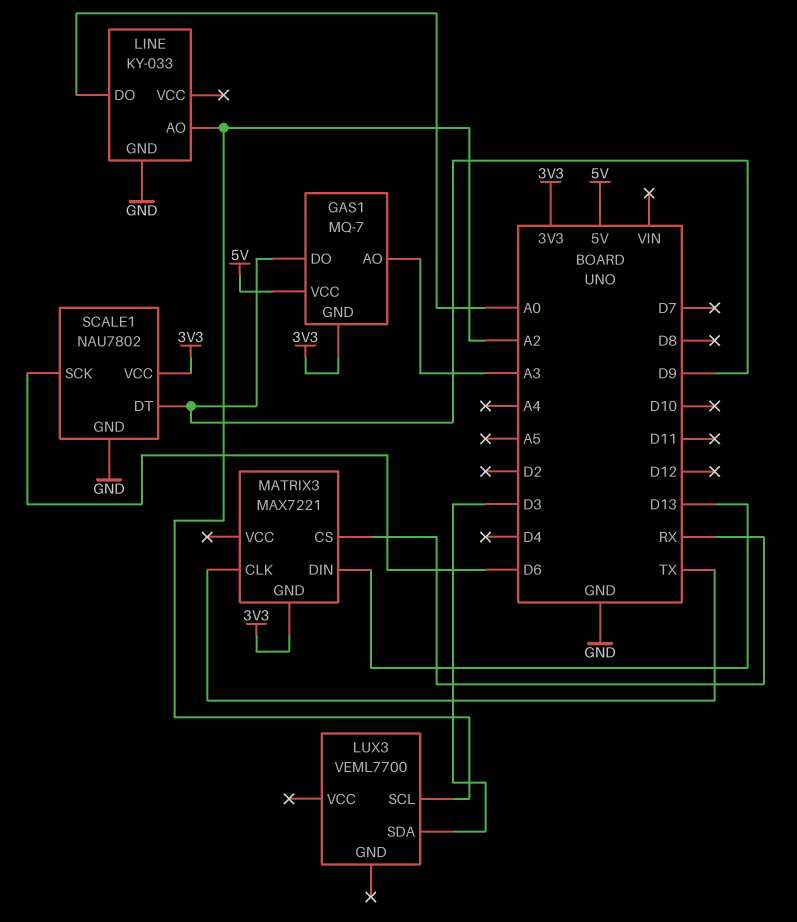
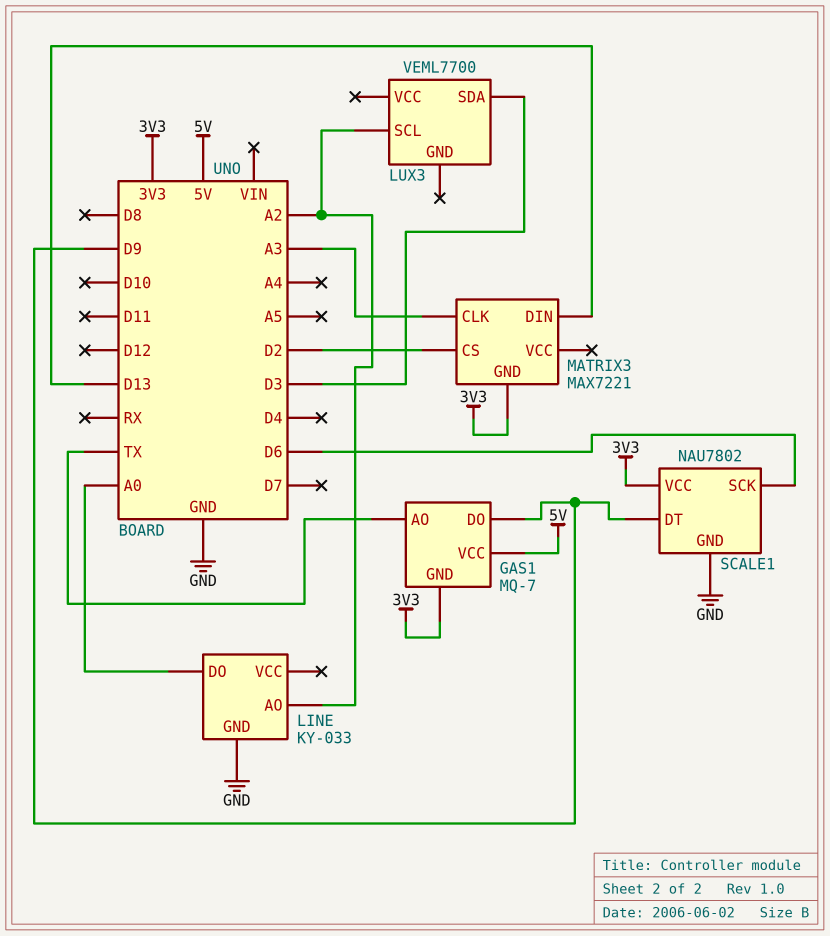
GAS1 pin AO: A3 -> TX
MATRIX3 pin CLK: TX -> A3
MATRIX3 pin CS: RX -> D2

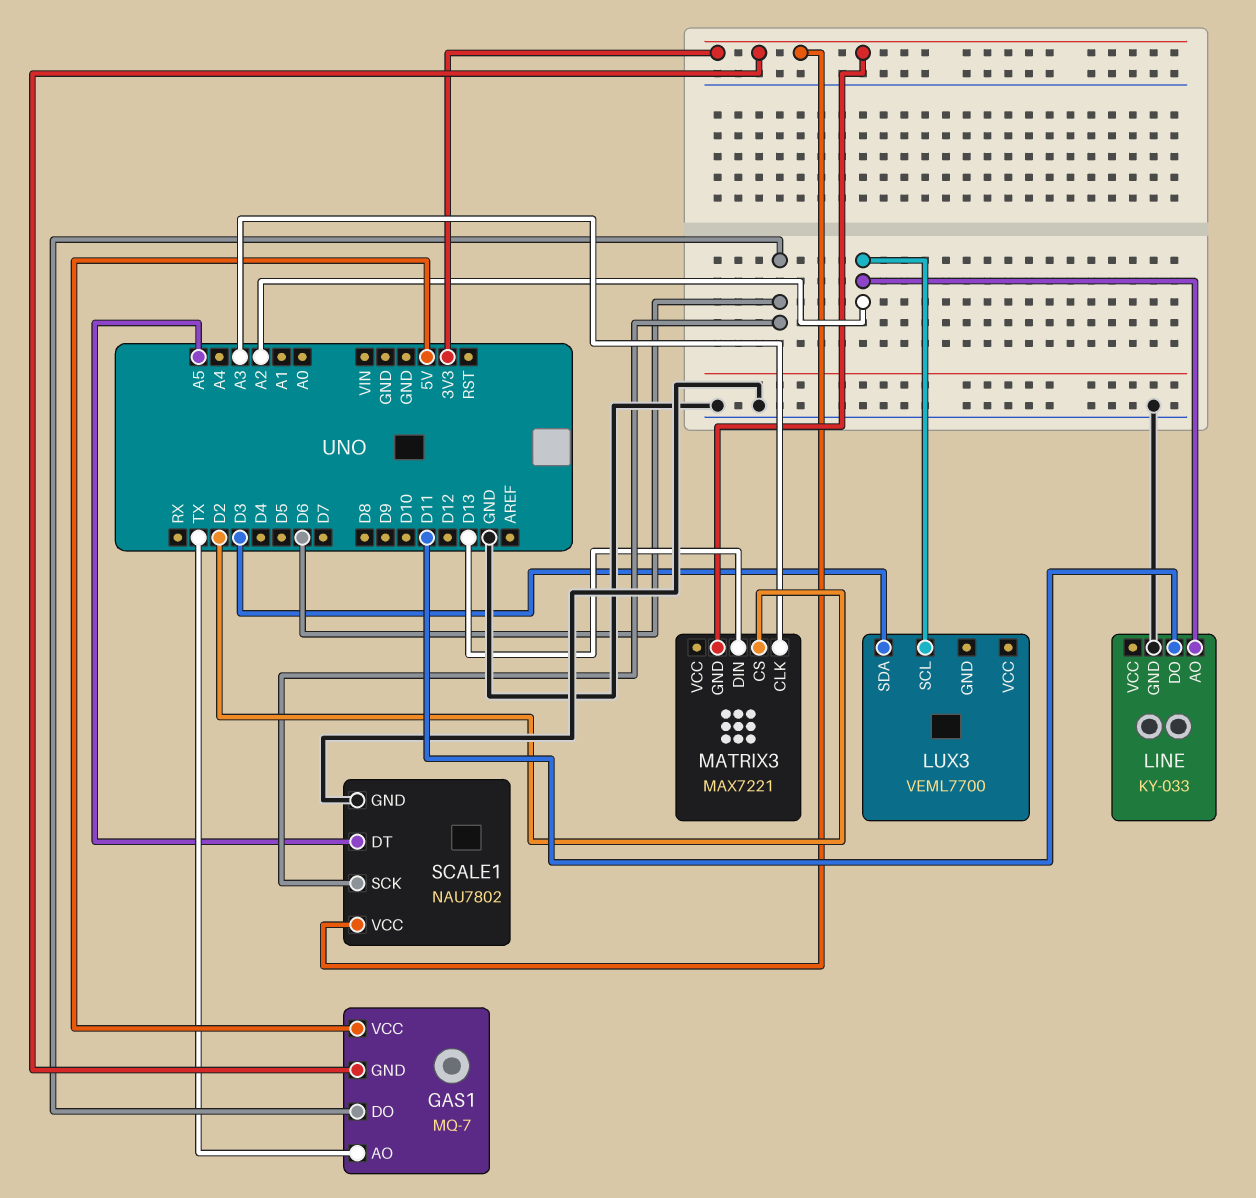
GAS1 pin DO: D9 -> D6
LINE pin DO: A0 -> D11
SCALE1 pin DT: D9 -> A5

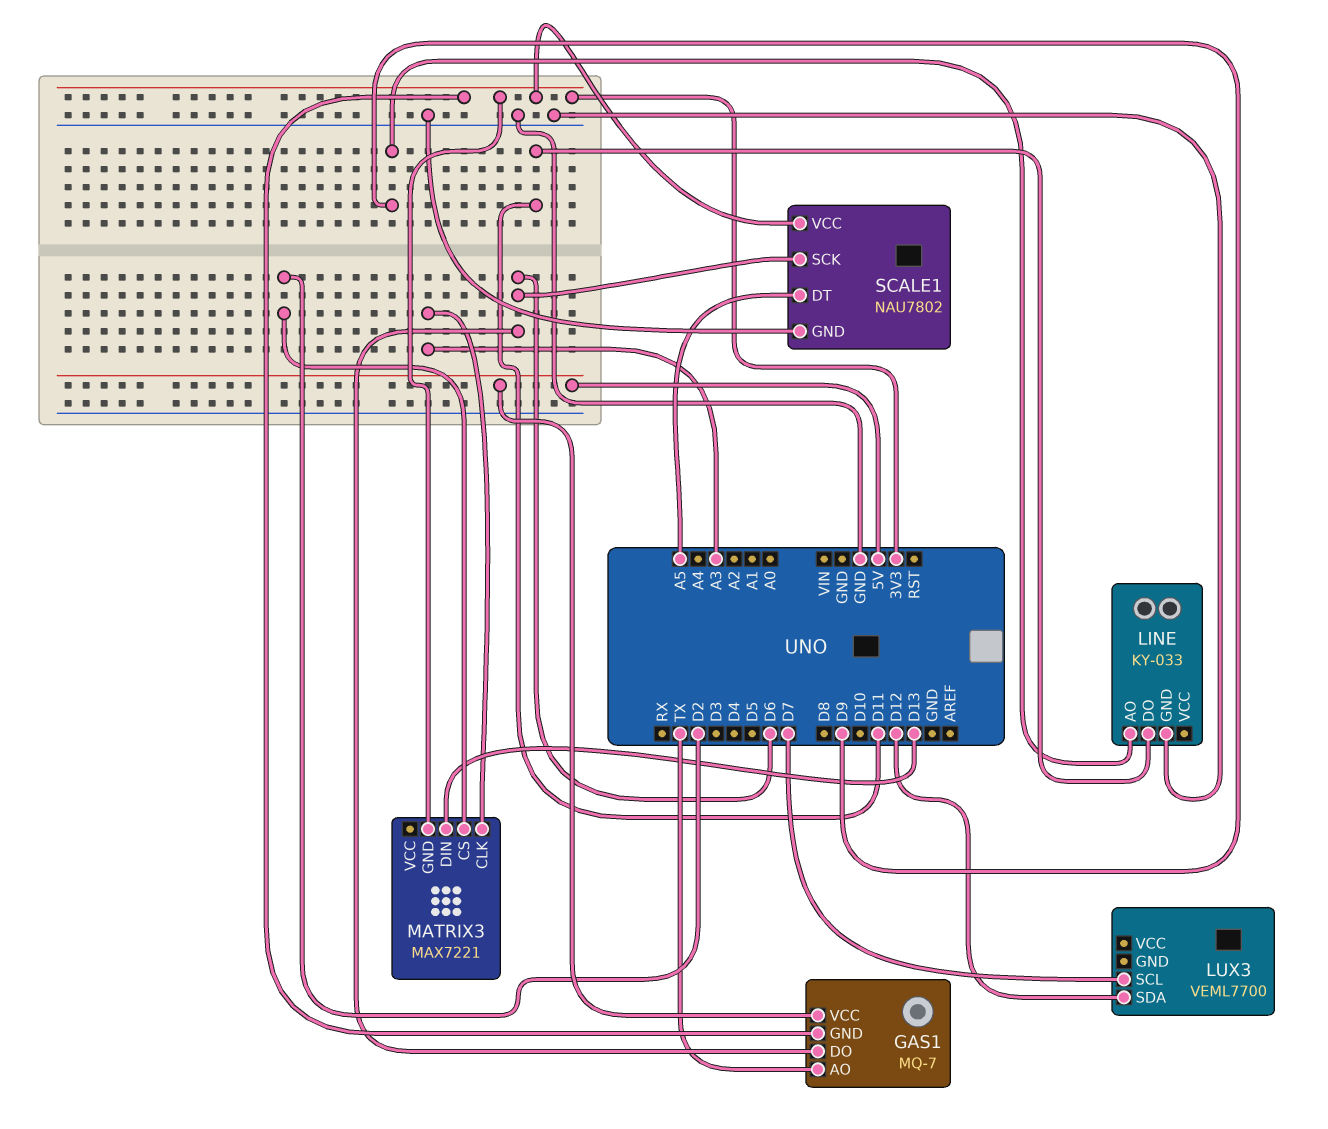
LINE pin AO: A2 -> D9
LUX3 pin SCL: A2 -> D7
LUX3 pin SDA: D3 -> D12

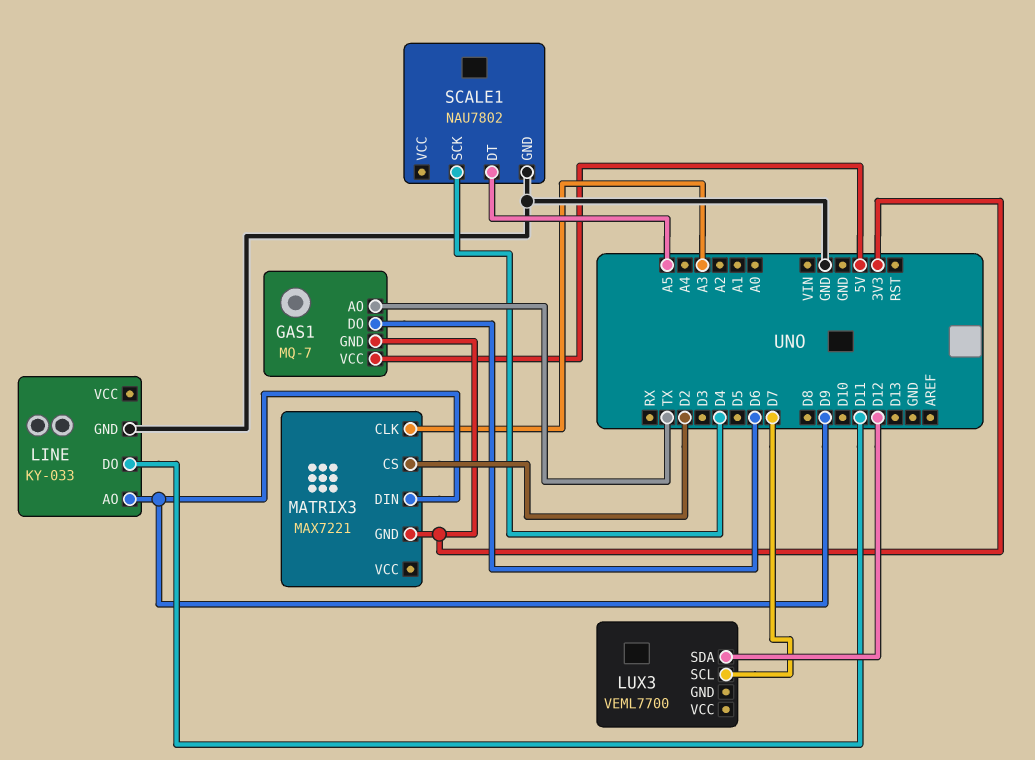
MATRIX3 pin DIN: D13 -> D9
SCALE1 pin SCK: D6 -> D4
SCALE1 pin VCC: 3V3 -> none

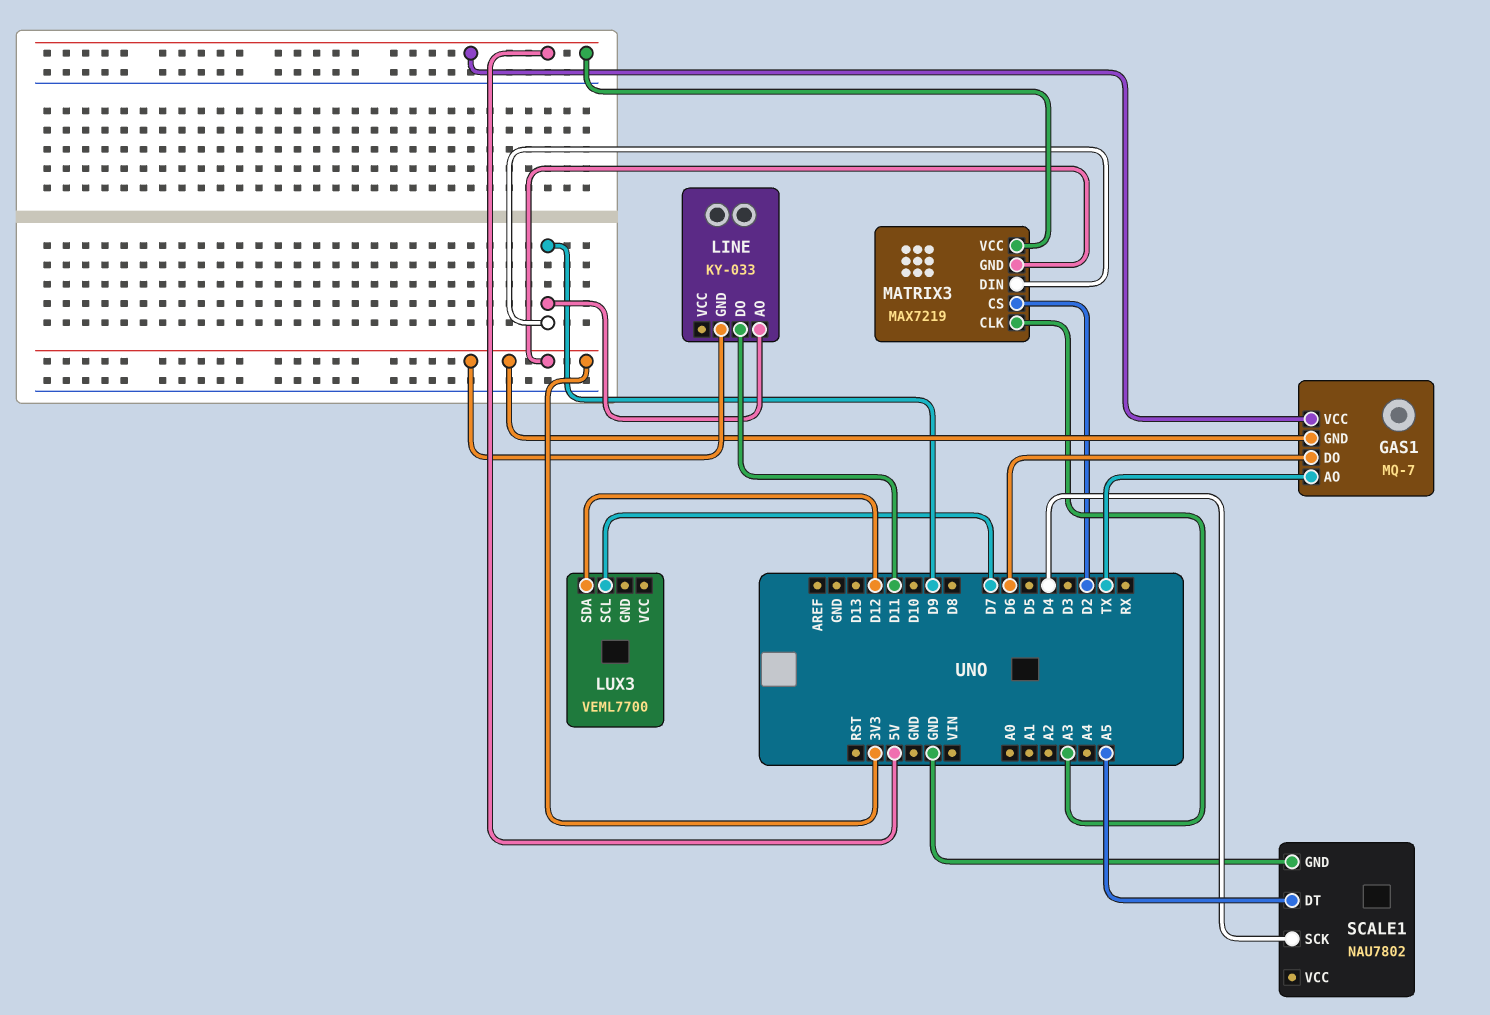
LINE pin GND: GND -> 3V3
MATRIX3: MAX7221 -> MAX7219
MATRIX3 pin VCC: none -> 5V

